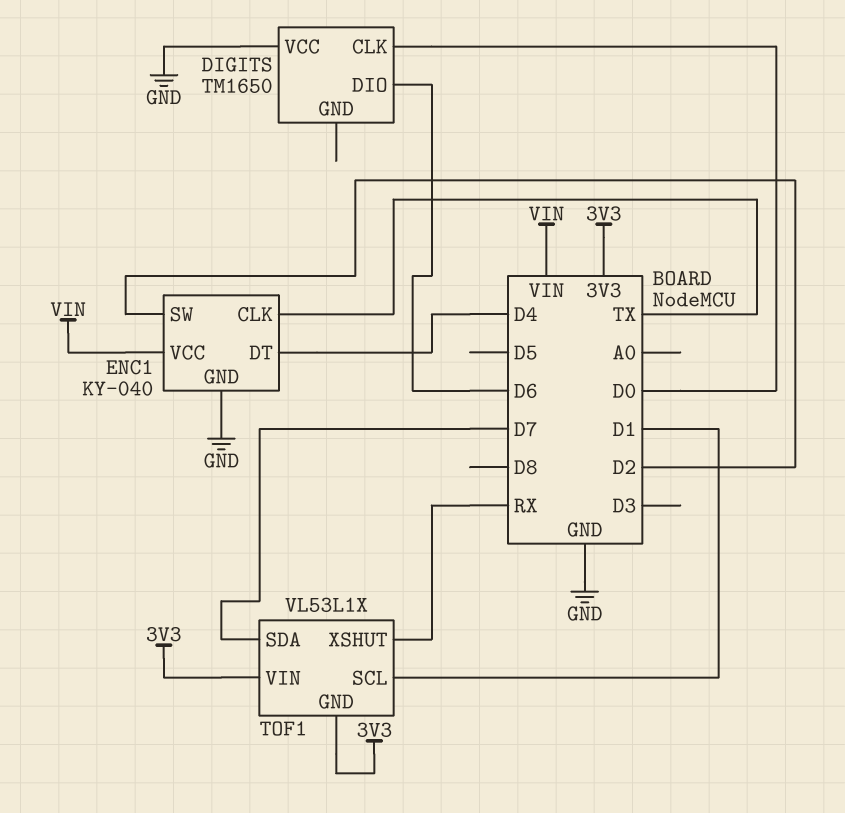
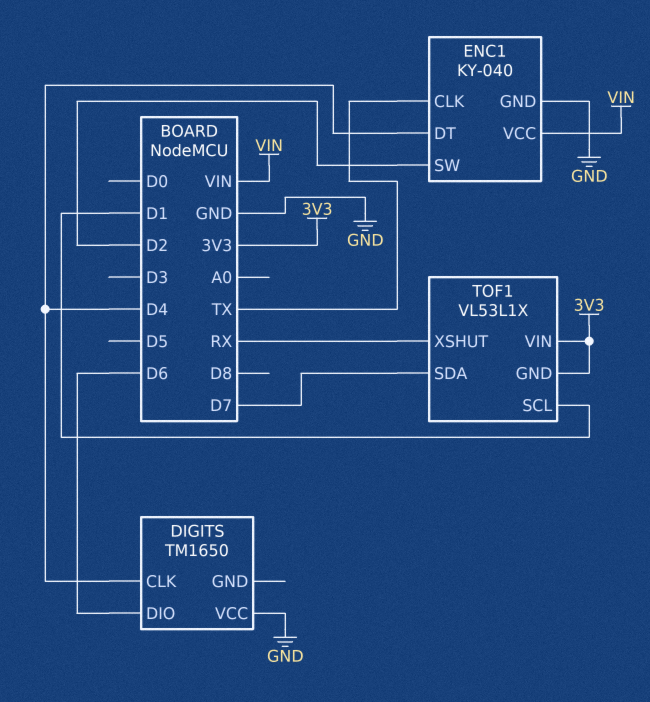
DIGITS pin CLK: D0 -> D4

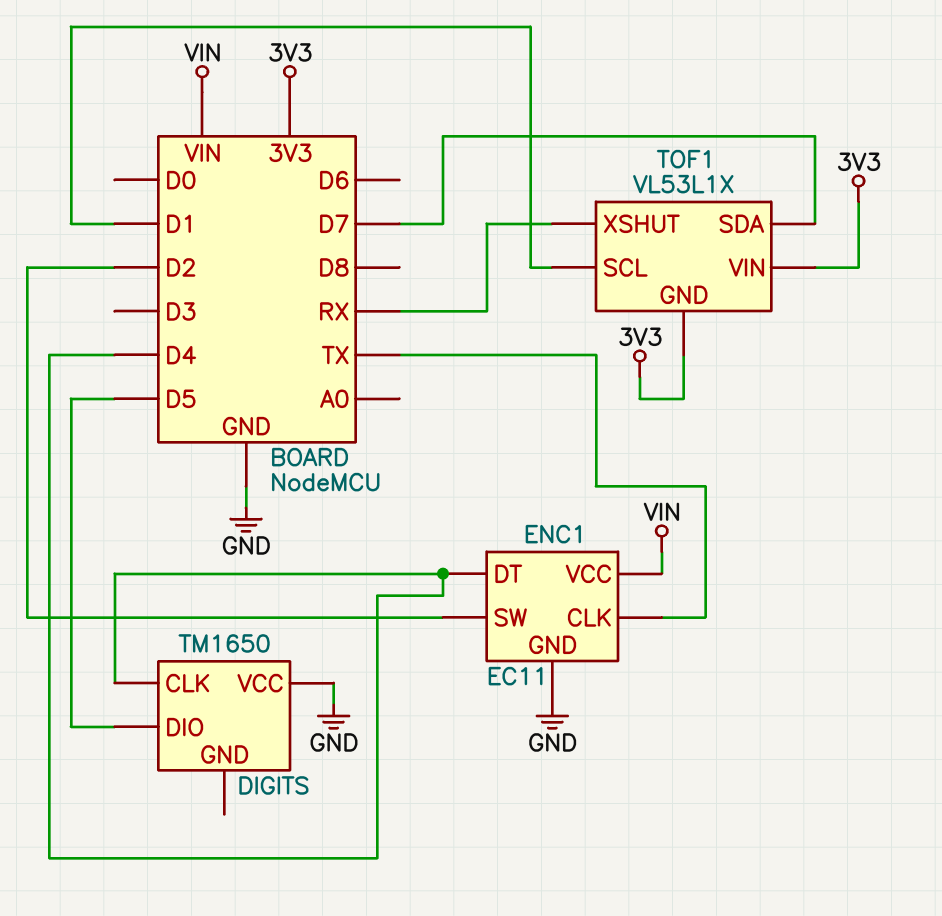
DIGITS pin DIO: D6 -> D5
ENC1: KY-040 -> EC11

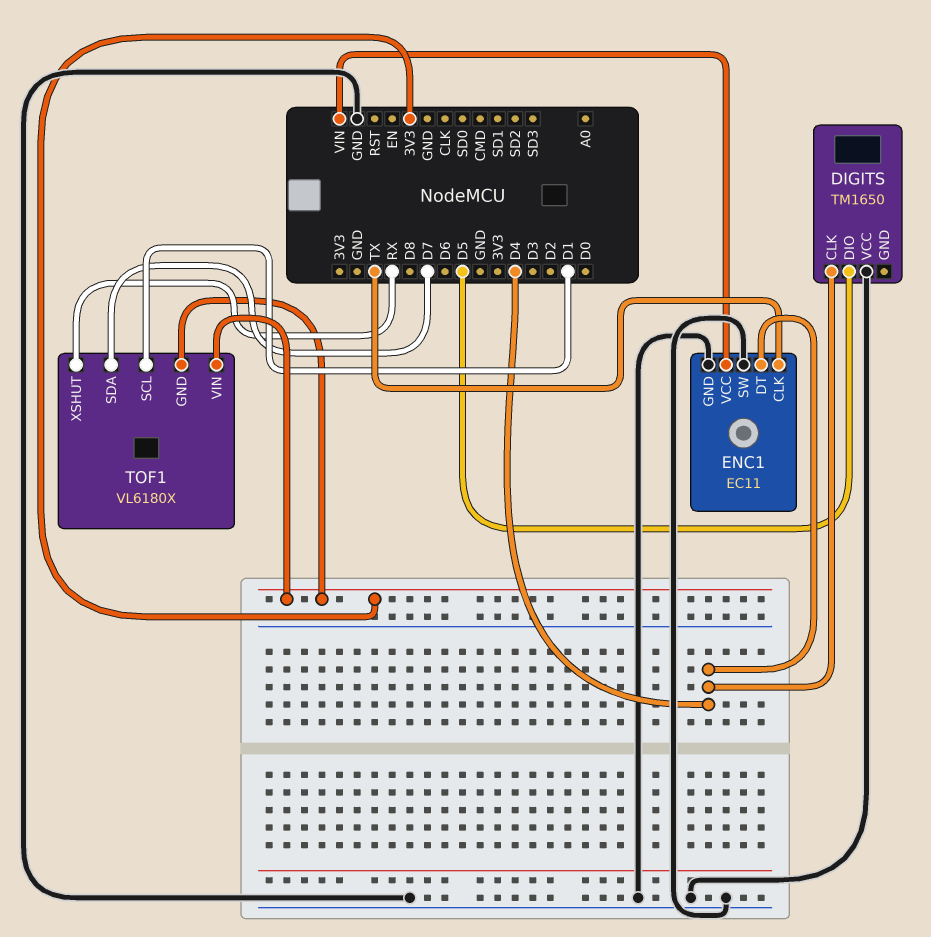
ENC1 pin SW: D2 -> GND
TOF1: VL53L1X -> VL6180X

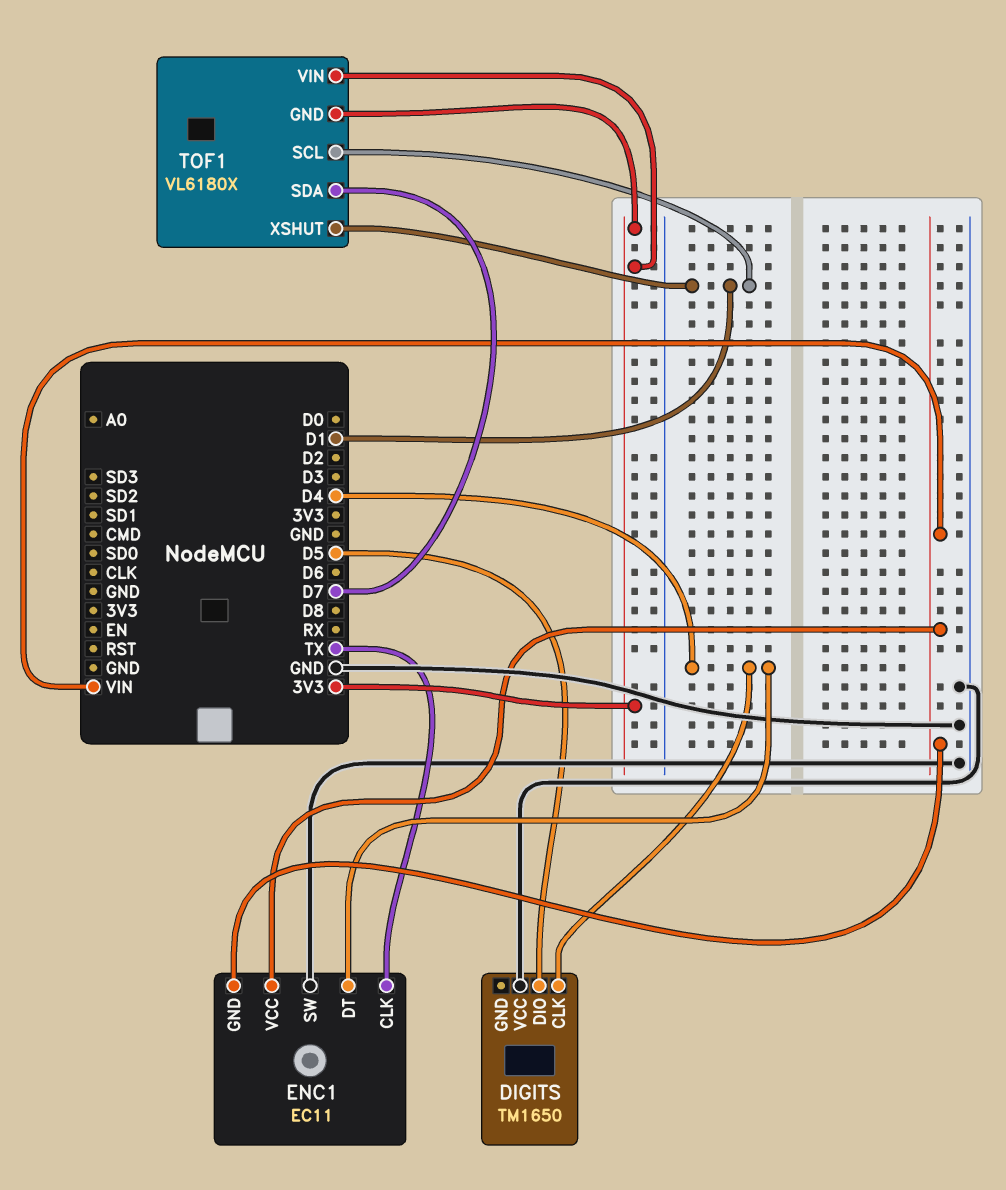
ENC1 pin GND: GND -> VIN
TOF1 pin XSHUT: RX -> D1

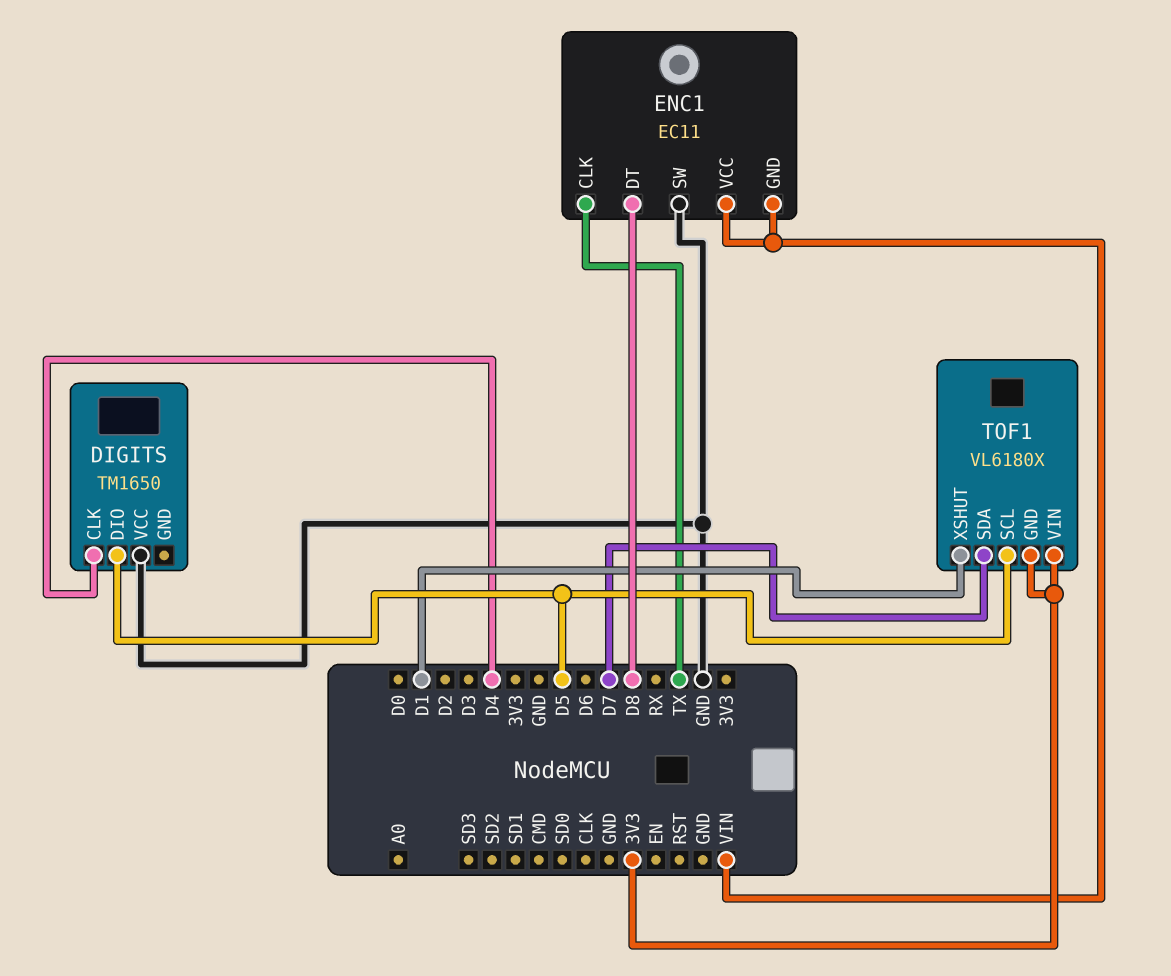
ENC1 pin DT: D4 -> D8
TOF1 pin SCL: D1 -> D5

